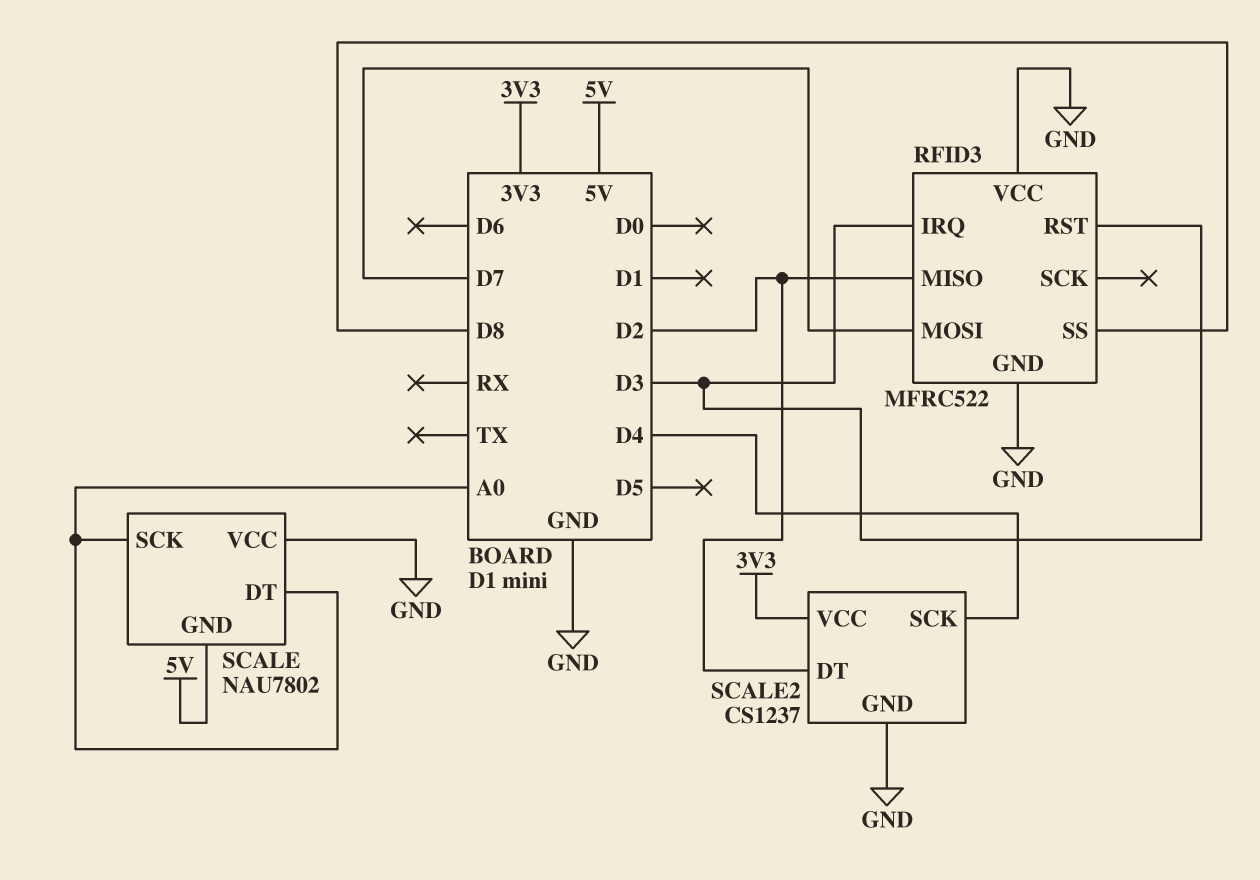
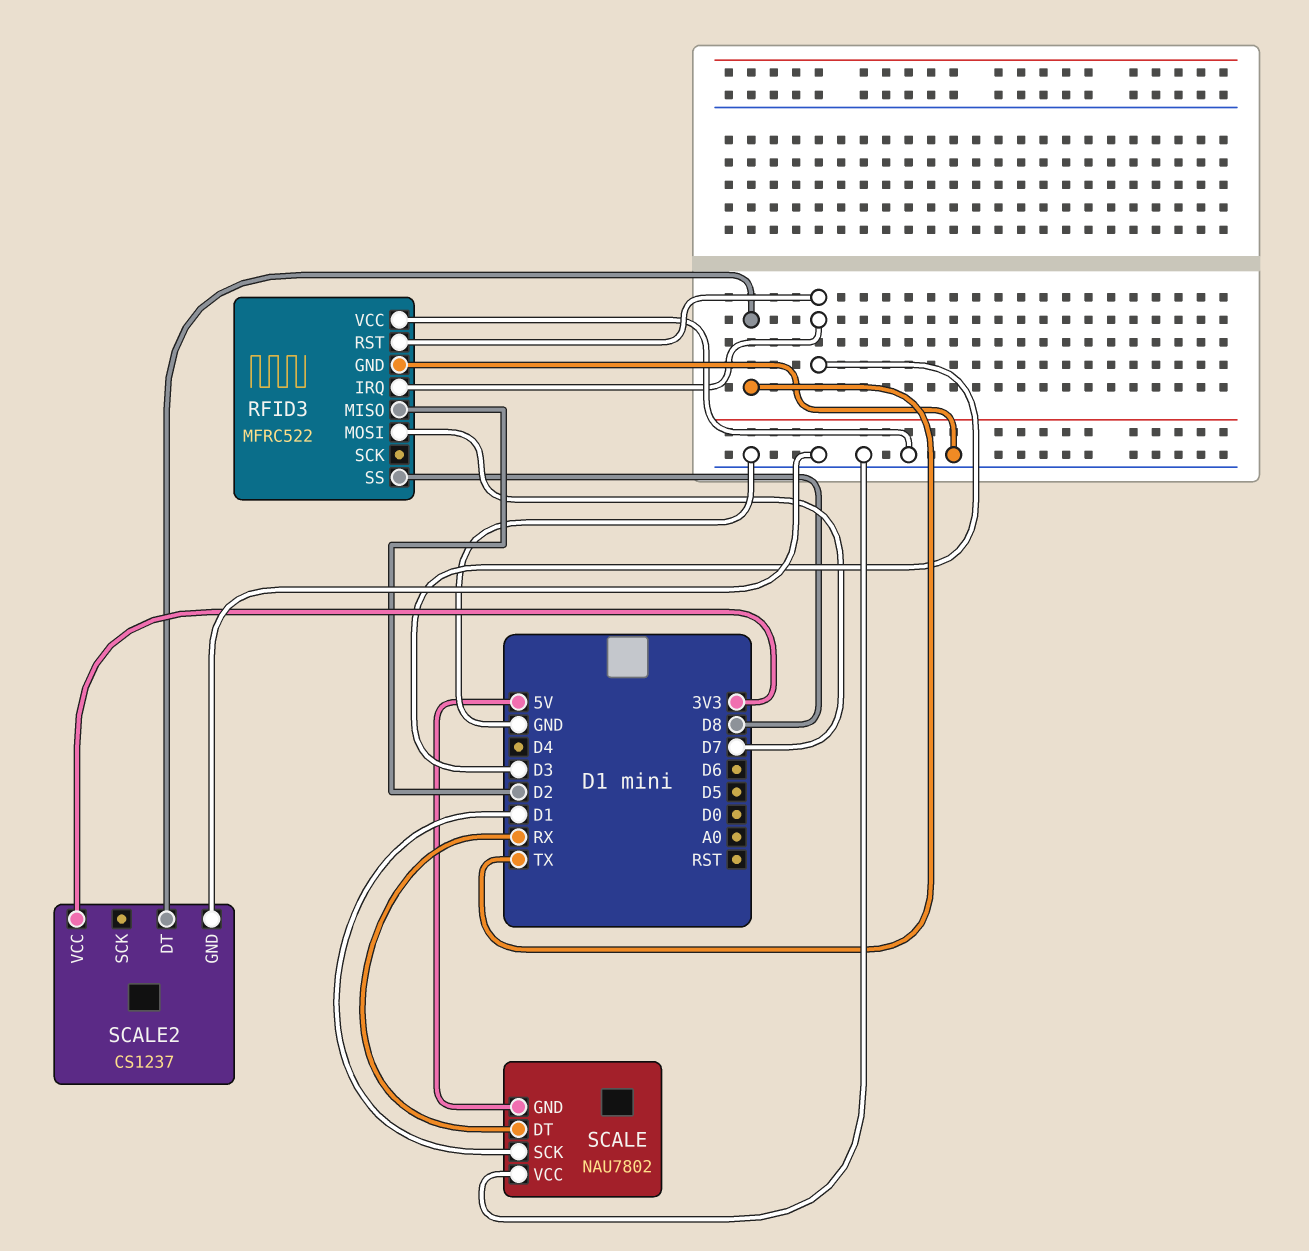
SCALE pin DT: A0 -> RX
SCALE pin SCK: A0 -> D1
SCALE2 pin DT: D2 -> TX
SCALE2 pin SCK: D4 -> none

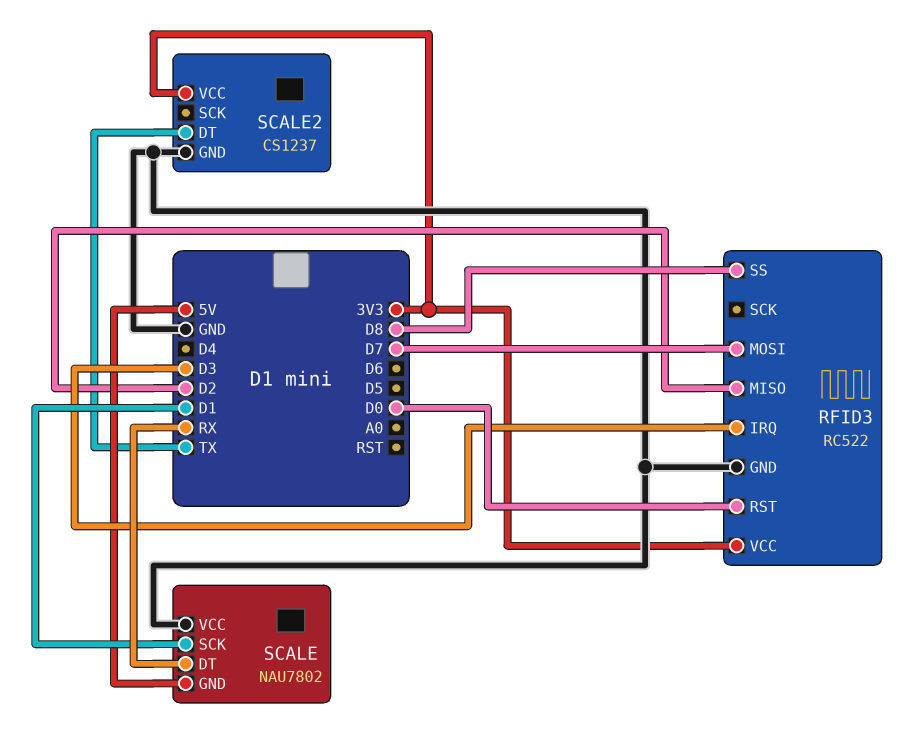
RFID3: MFRC522 -> RC522
RFID3 pin RST: D3 -> D0
RFID3 pin VCC: GND -> 3V3

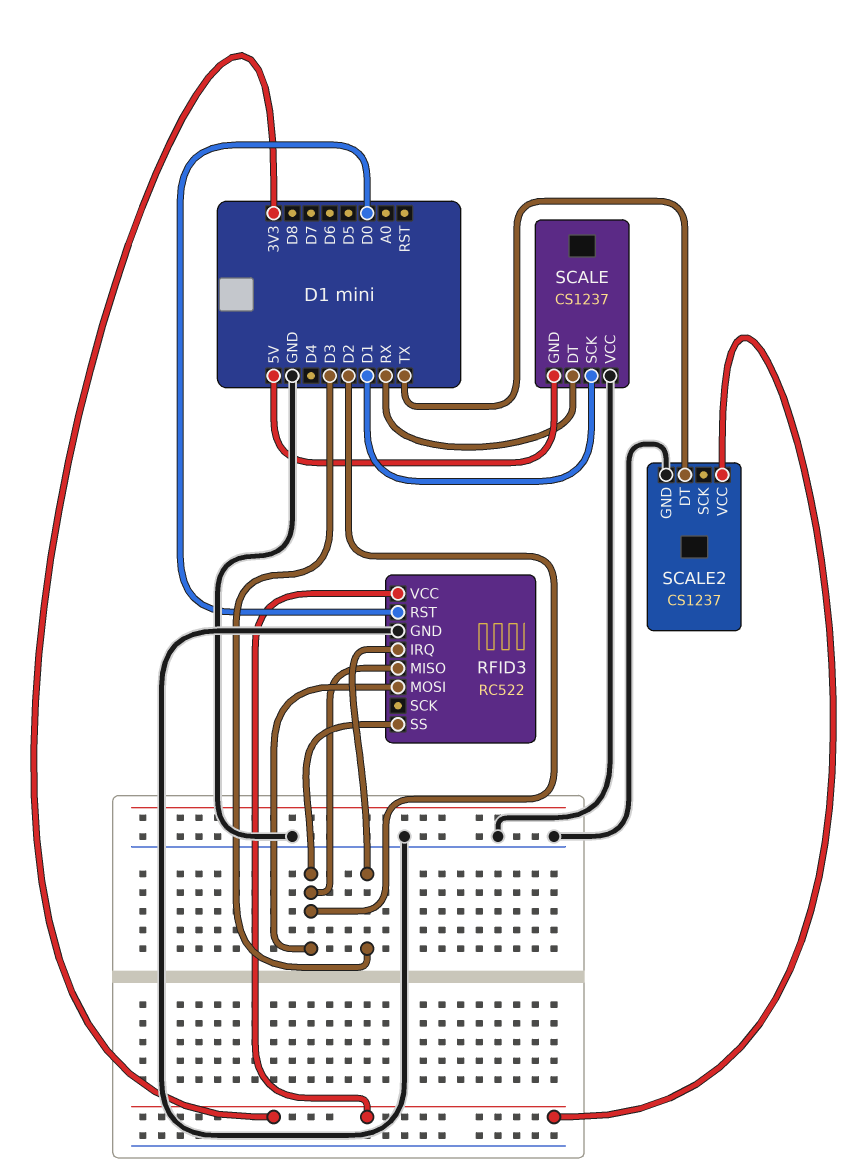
RFID3 pin MOSI: D7 -> D2
RFID3 pin SS: D8 -> D2
SCALE: NAU7802 -> CS1237

